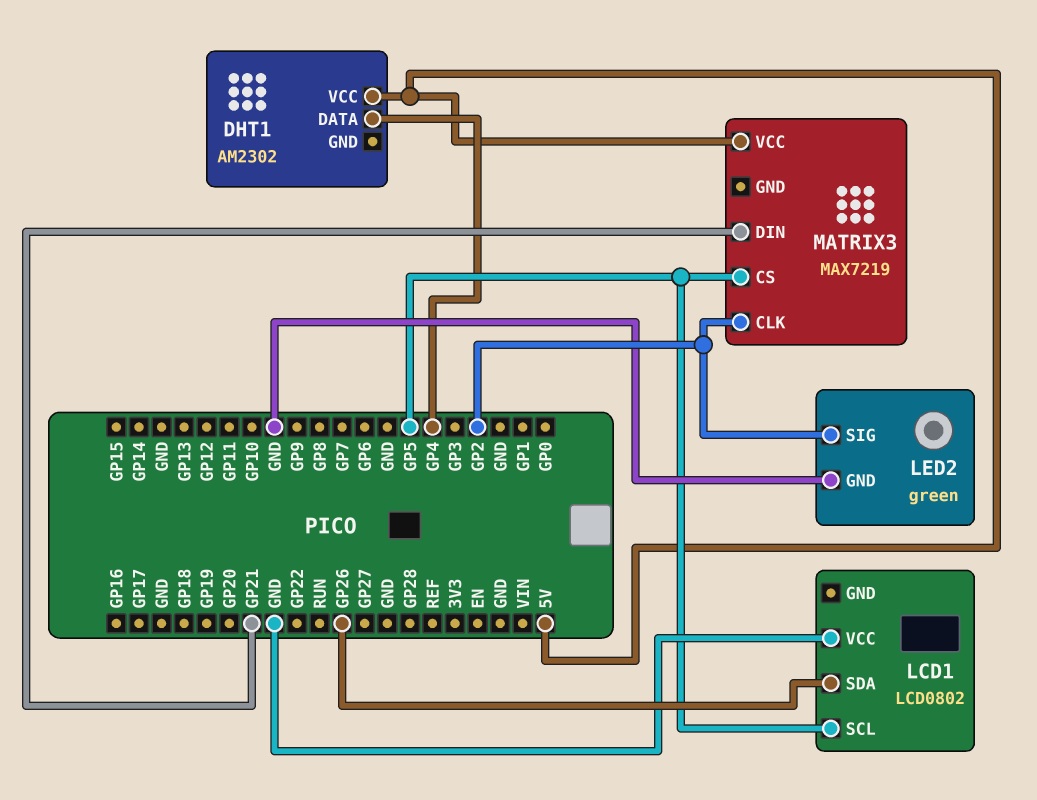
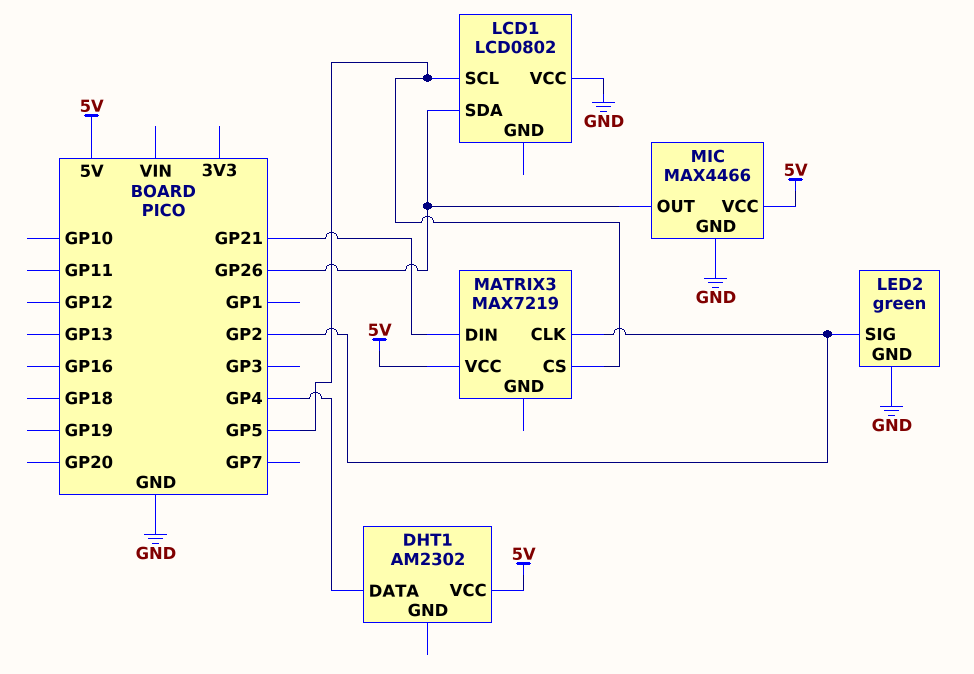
MIC: none -> MAX4466
MIC pin GND: none -> GND
MIC pin OUT: none -> GP26
MIC pin VCC: none -> 5V

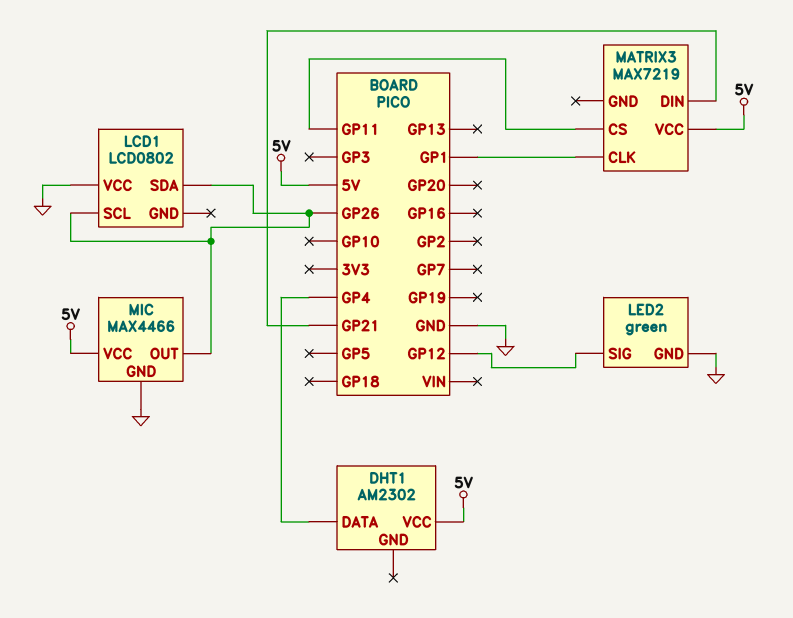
LCD1 pin SCL: GP5 -> GP26
LED2 pin SIG: GP2 -> GP12
MATRIX3 pin CLK: GP2 -> GP1
MATRIX3 pin CS: GP5 -> GP11

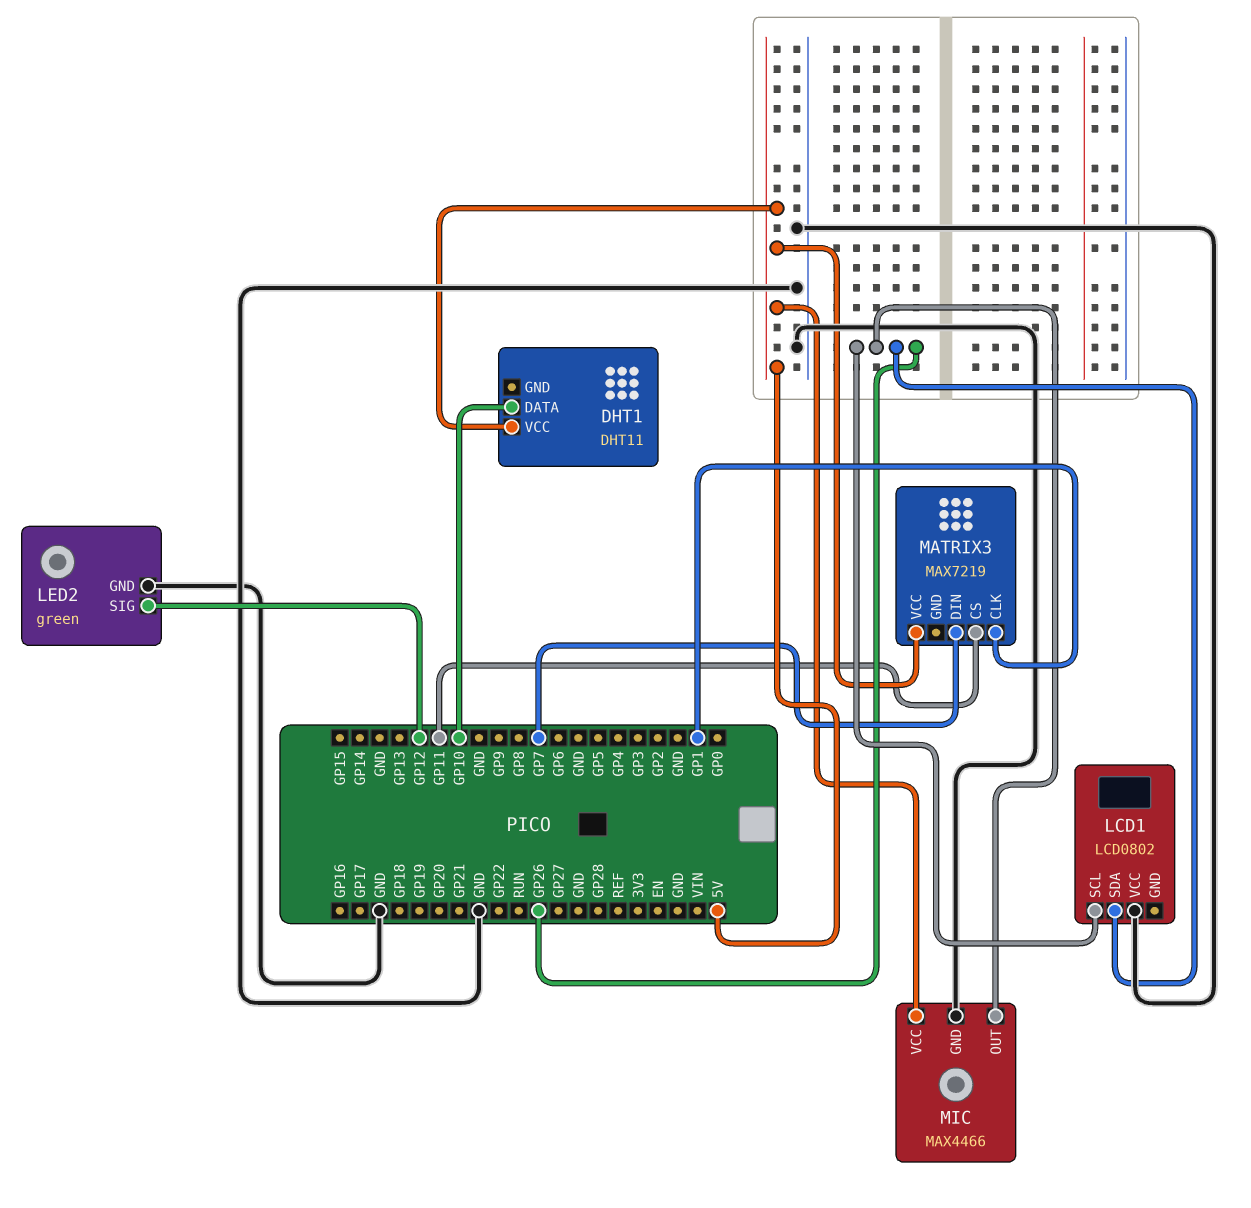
DHT1: AM2302 -> DHT11
DHT1 pin DATA: GP4 -> GP10
MATRIX3 pin DIN: GP21 -> GP7

